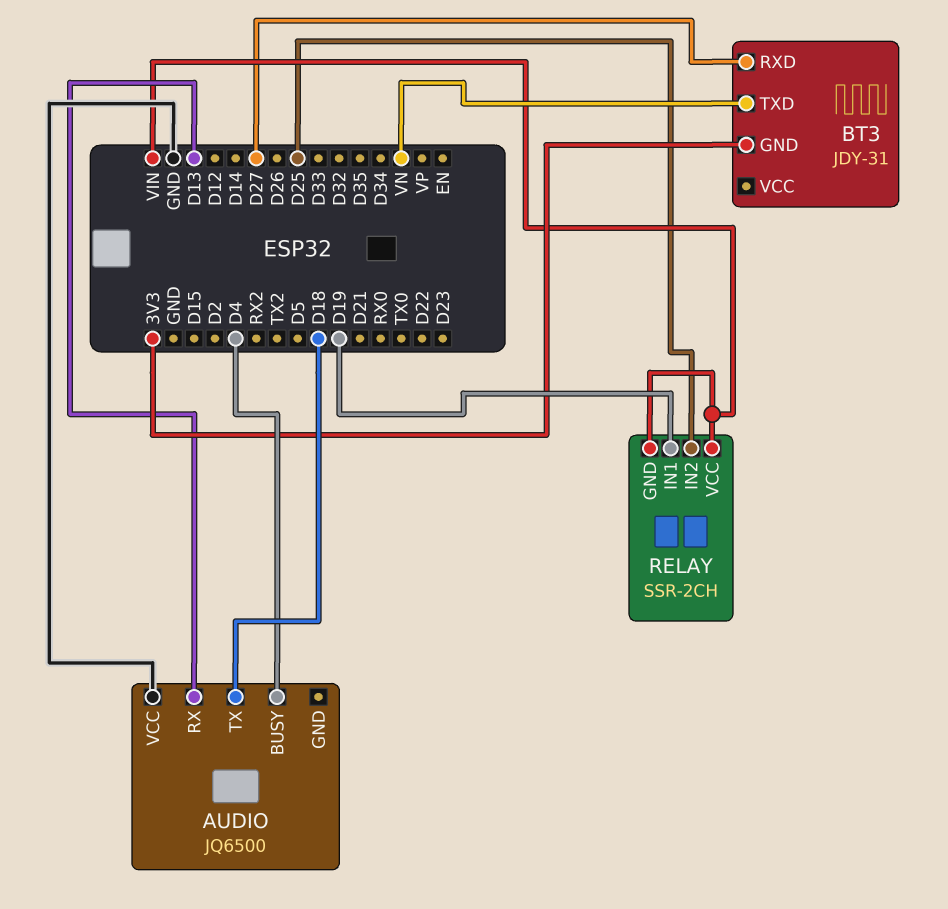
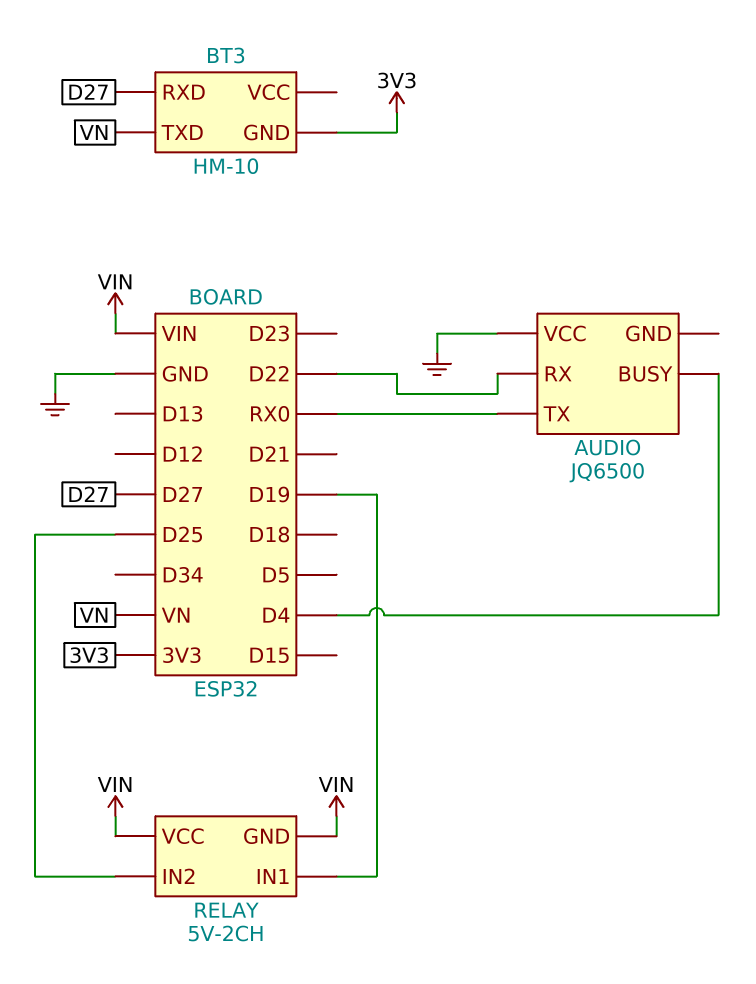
AUDIO pin RX: D13 -> D22
AUDIO pin TX: D18 -> RX0
BT3: JDY-31 -> HM-10
RELAY: SSR-2CH -> 5V-2CH

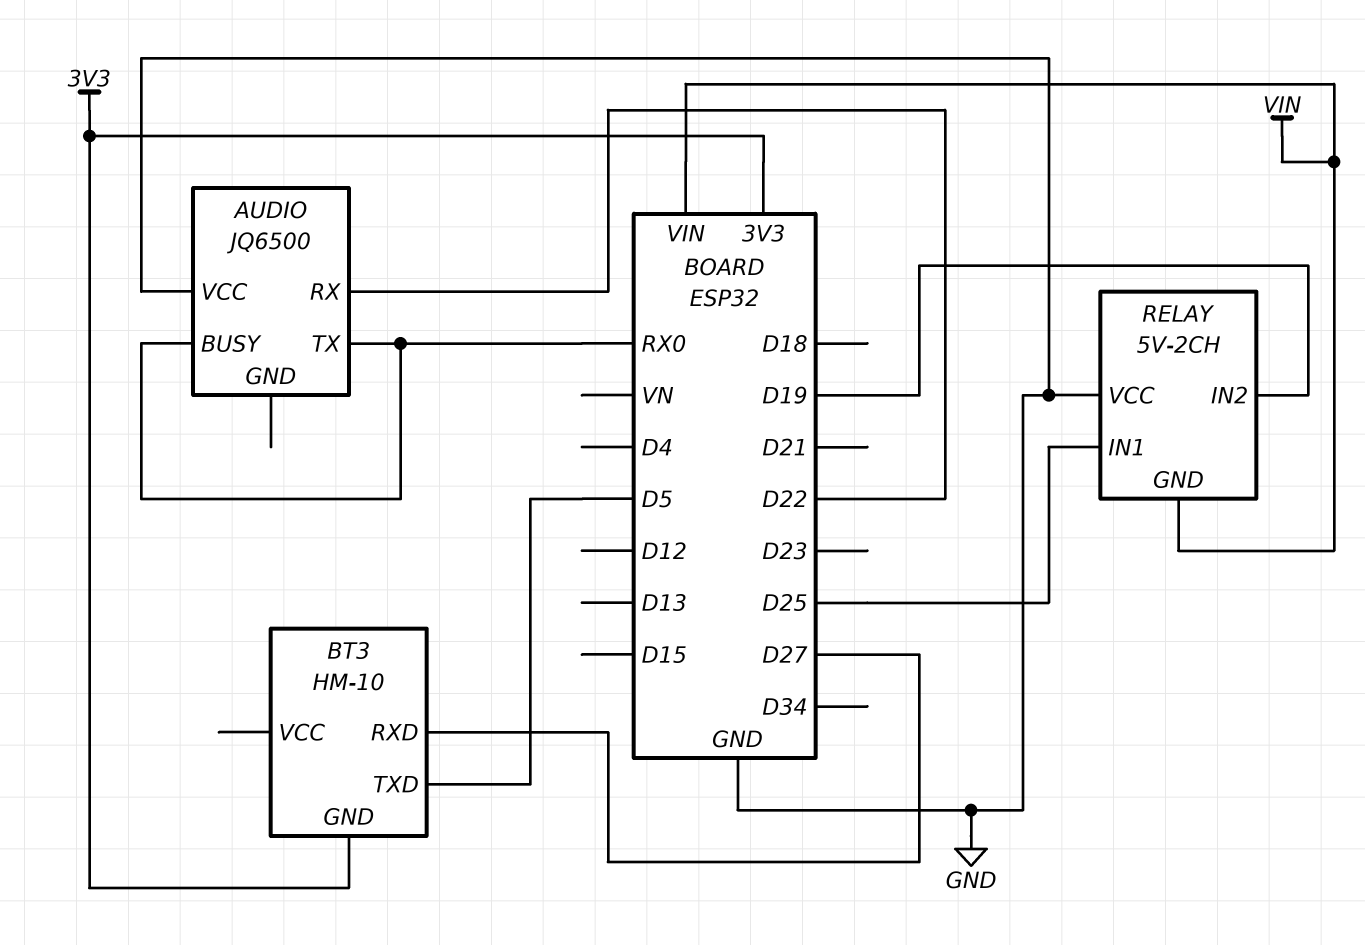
AUDIO pin BUSY: D4 -> RX0
BT3 pin TXD: VN -> D5
RELAY pin IN1: D19 -> D25
RELAY pin IN2: D25 -> D19
RELAY pin VCC: VIN -> GND

